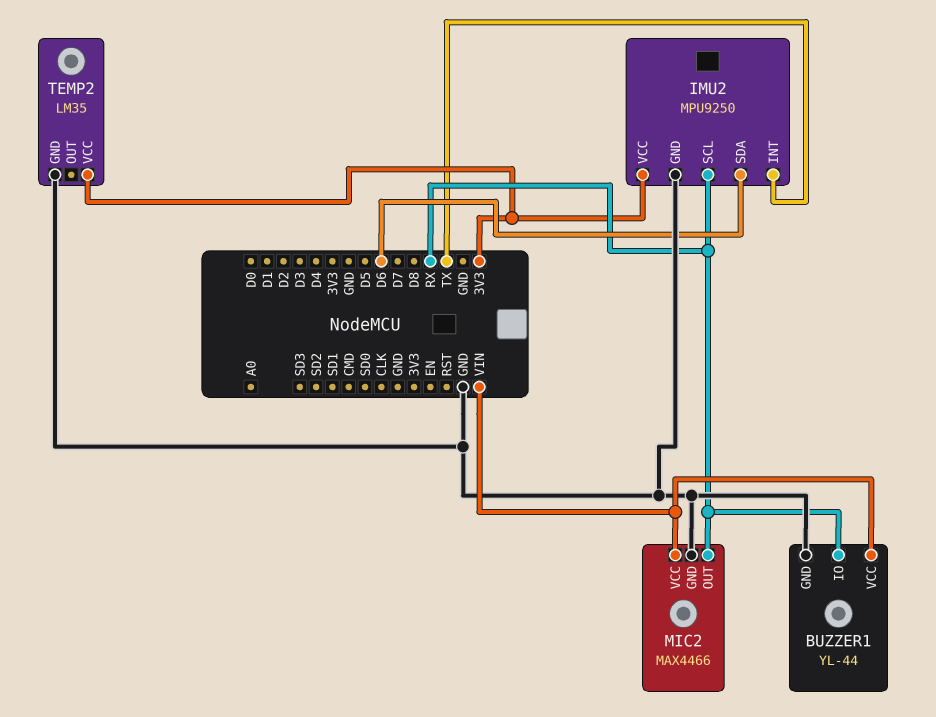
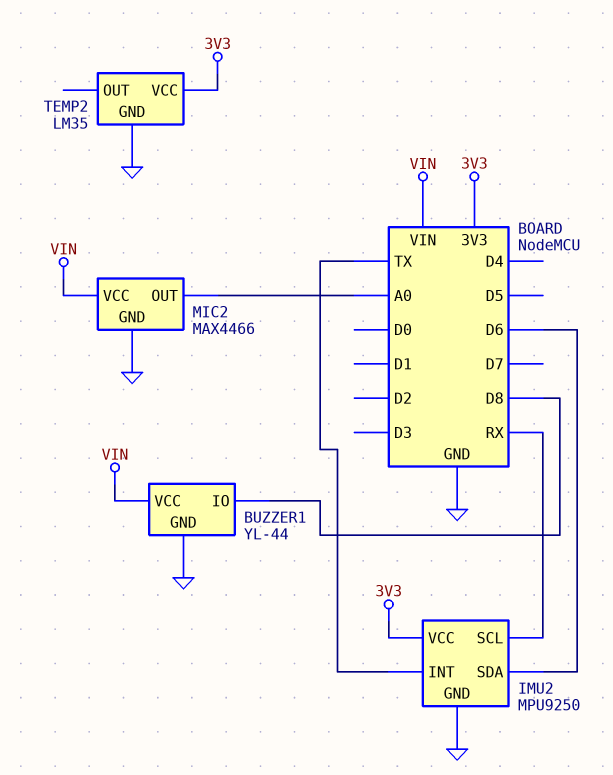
BUZZER1 pin IO: RX -> D8
MIC2 pin OUT: RX -> A0

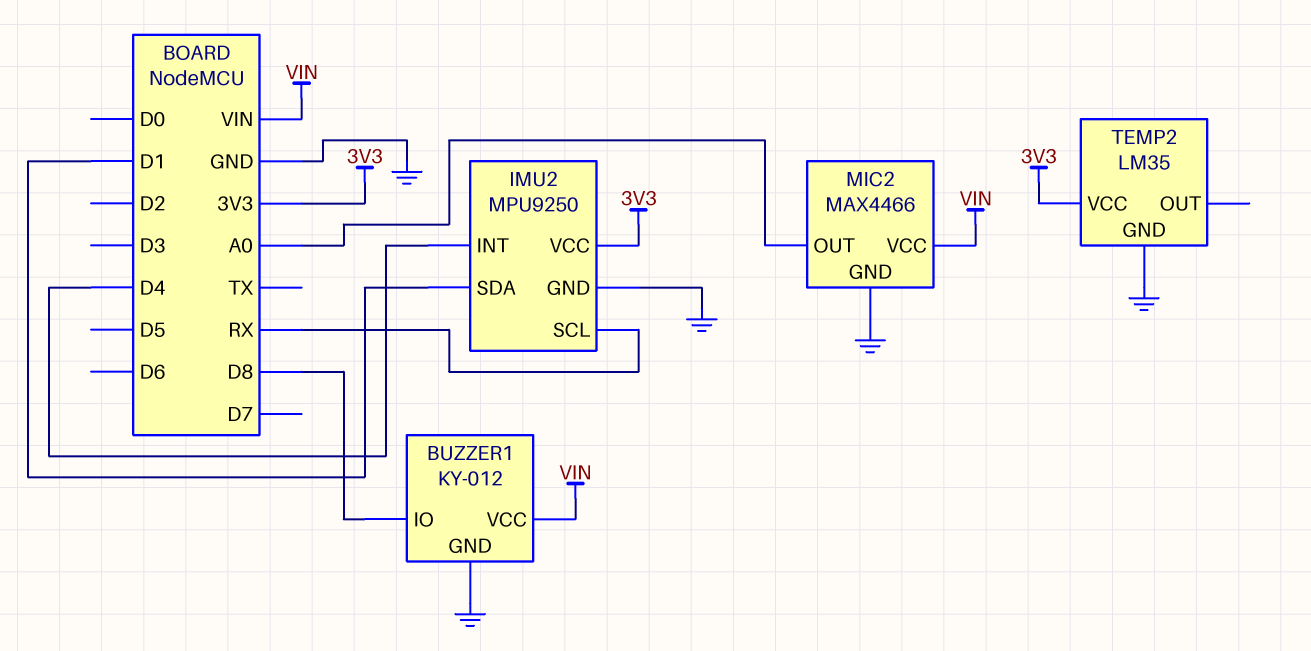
BUZZER1: YL-44 -> KY-012
IMU2 pin INT: TX -> D4
IMU2 pin SDA: D6 -> D1

